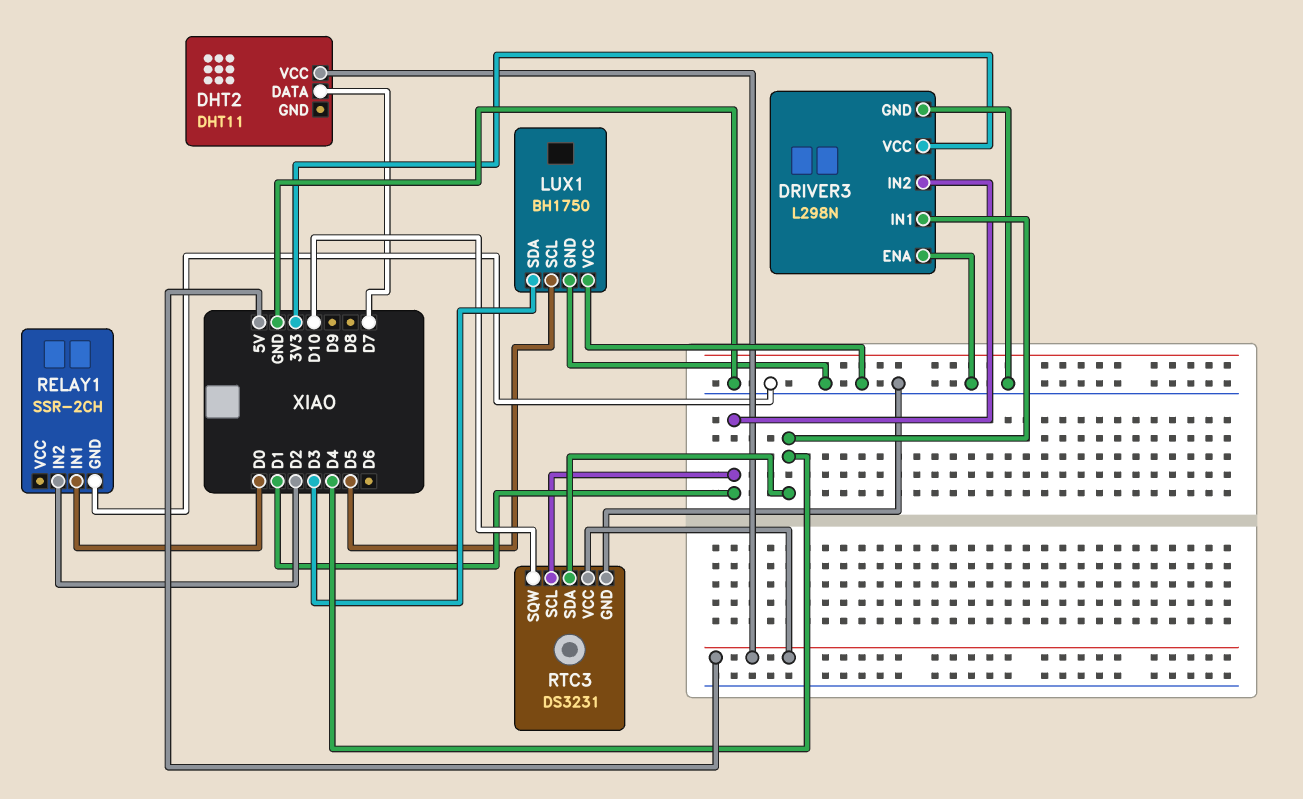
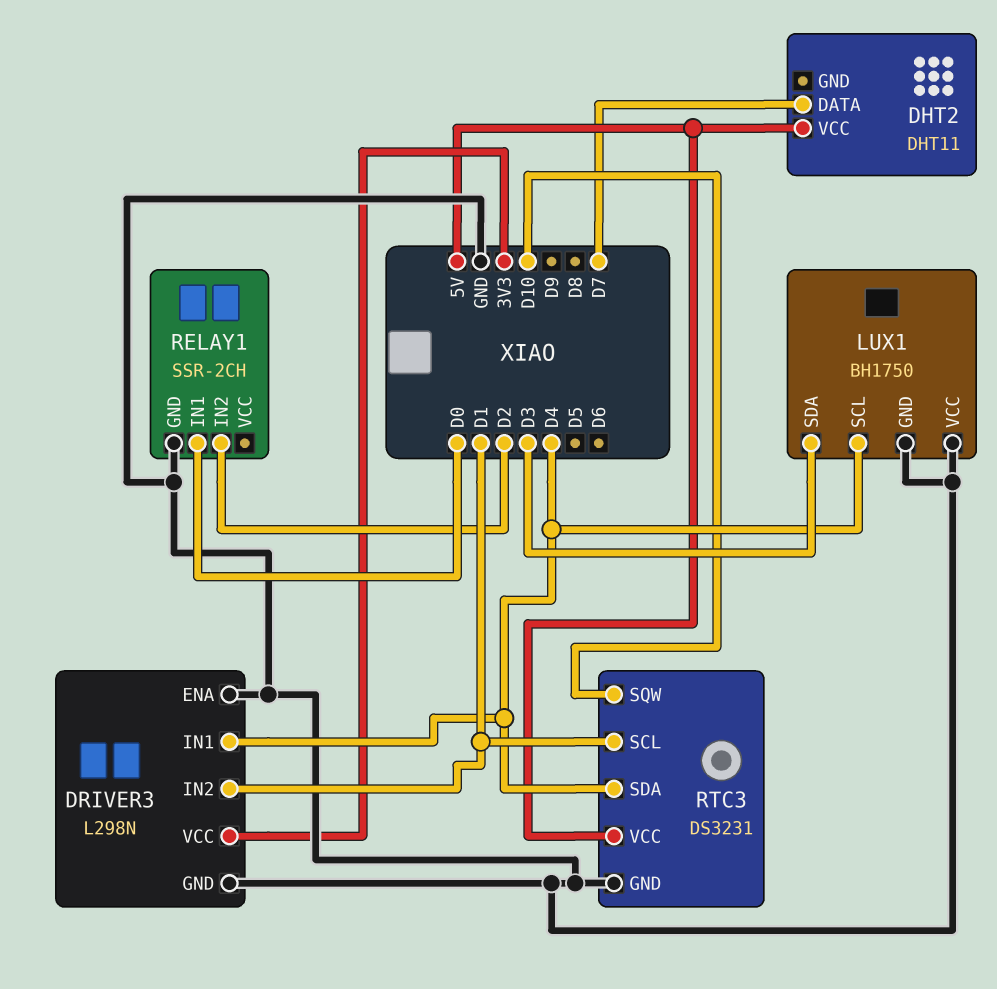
LUX1 pin SCL: D5 -> D4

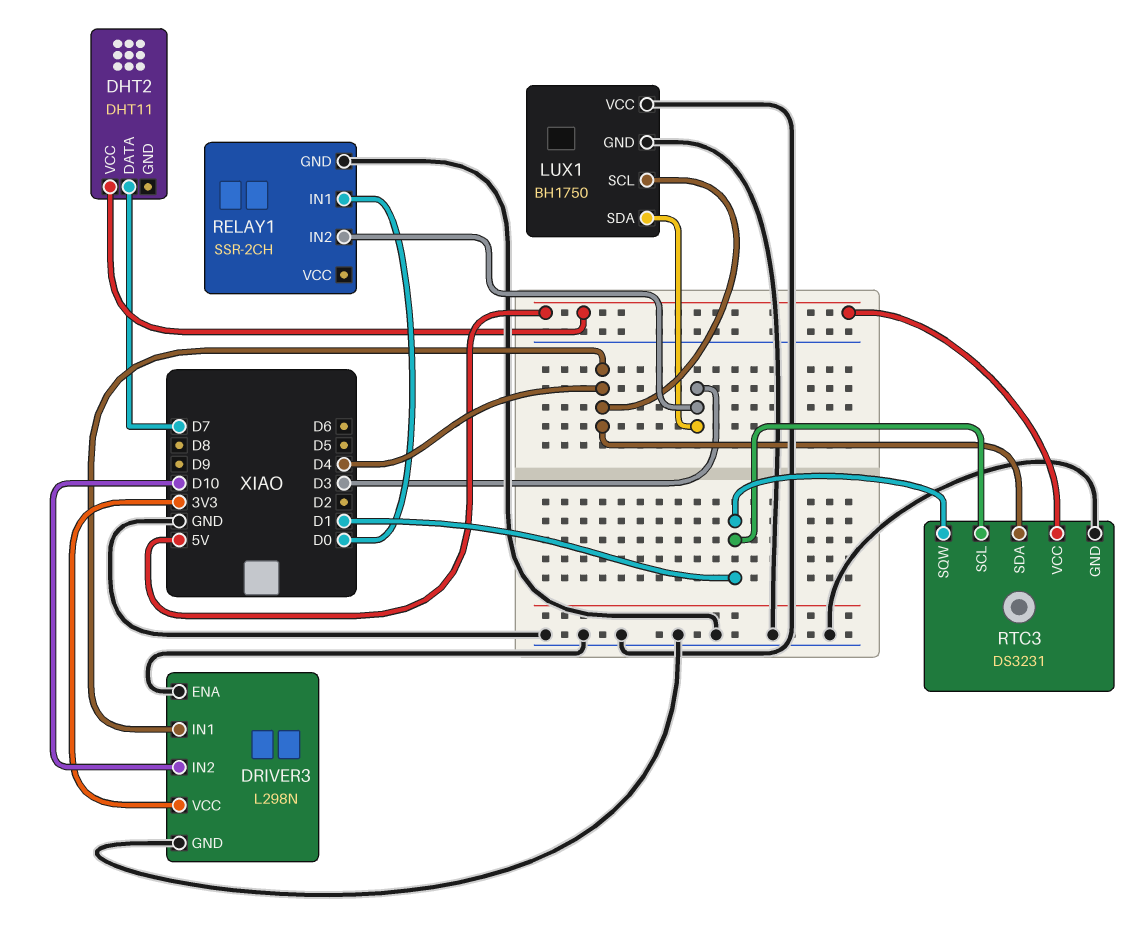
DRIVER3 pin IN2: D1 -> D10
RELAY1 pin IN2: D2 -> D3
RTC3 pin SQW: D10 -> D1

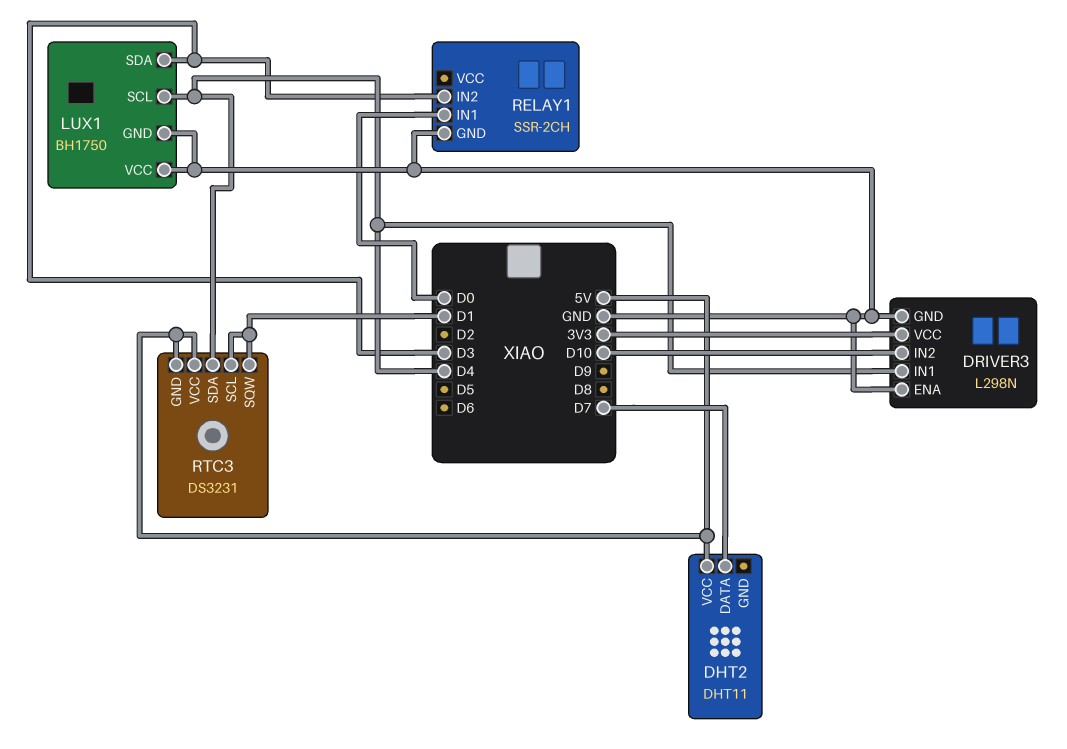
RTC3 pin GND: GND -> 5V

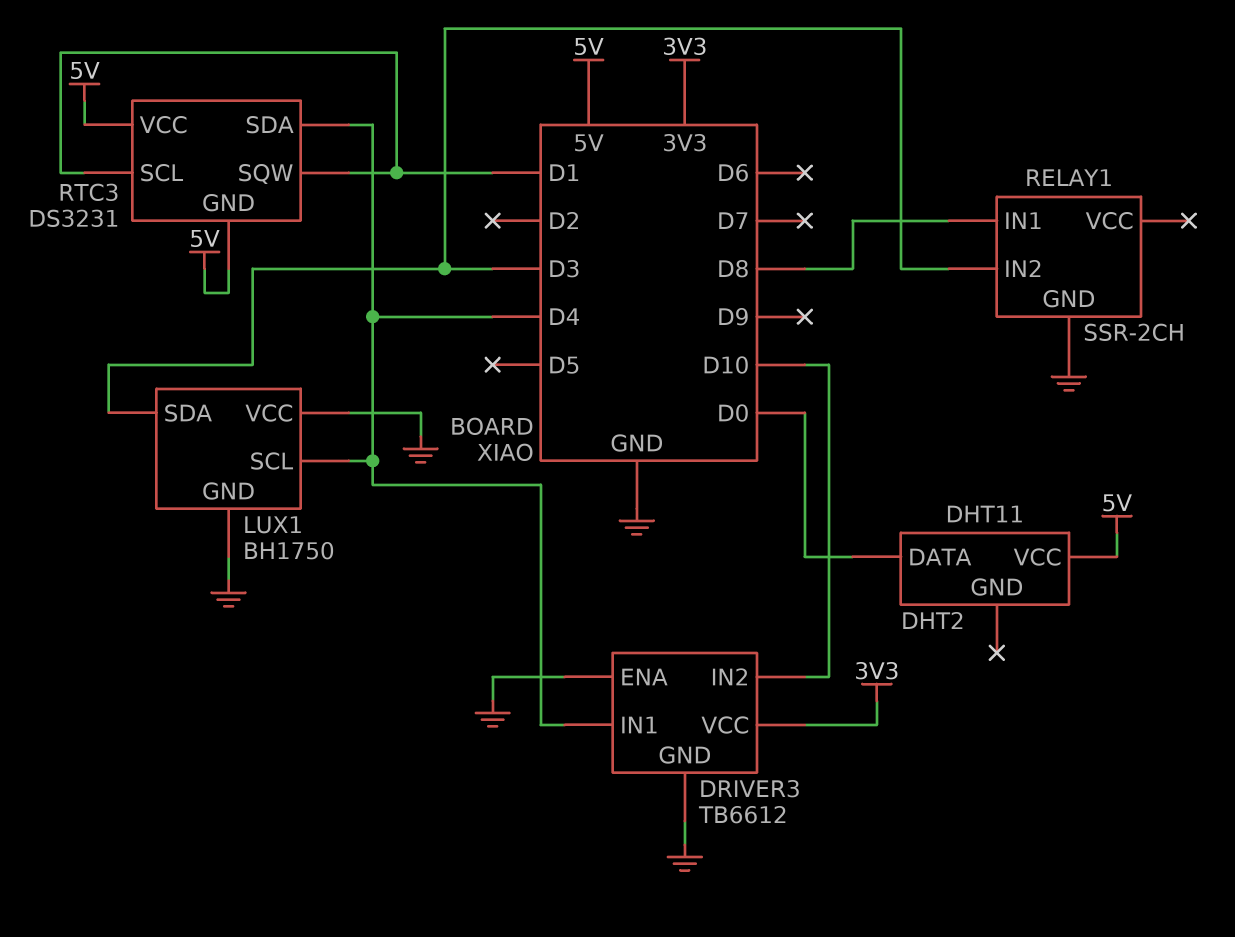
DHT2 pin DATA: D7 -> D0
DRIVER3: L298N -> TB6612
RELAY1 pin IN1: D0 -> D8

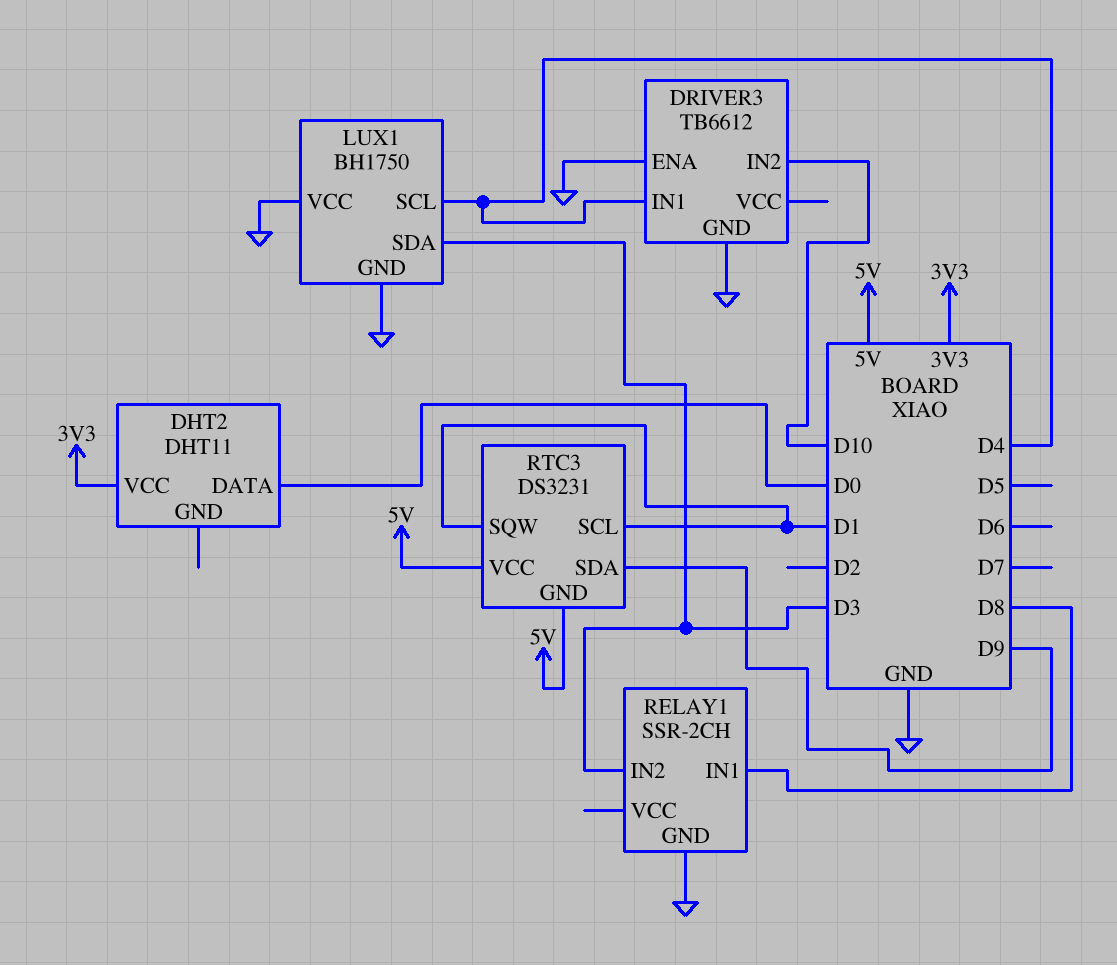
DHT2 pin VCC: 5V -> 3V3
DRIVER3 pin VCC: 3V3 -> none
RTC3 pin SDA: D4 -> D9

